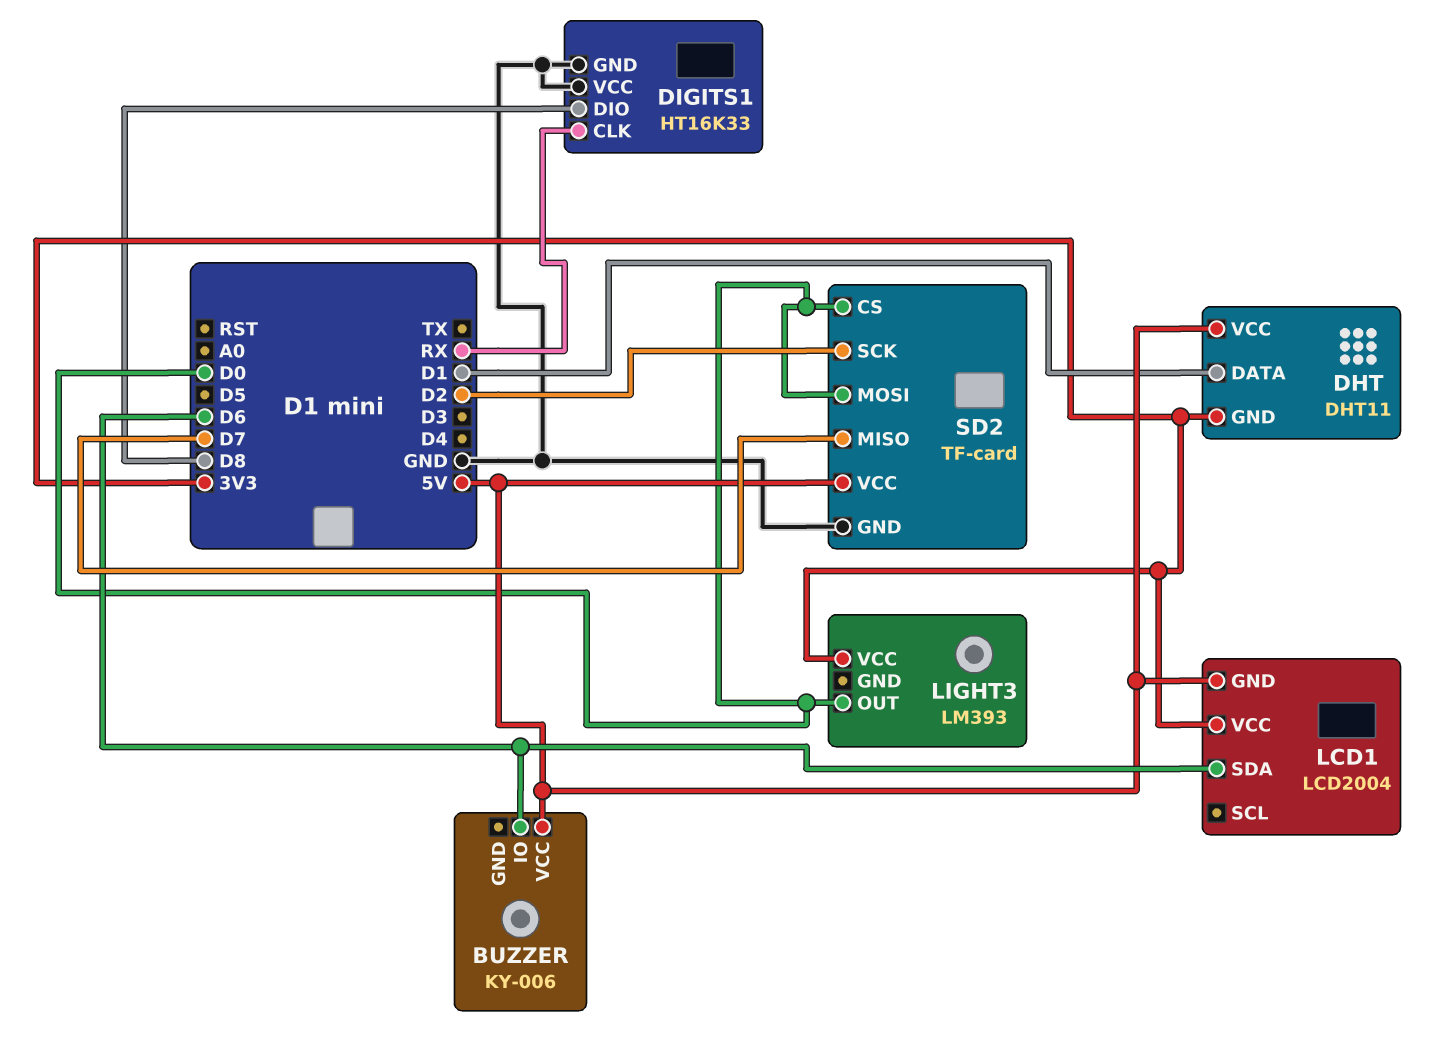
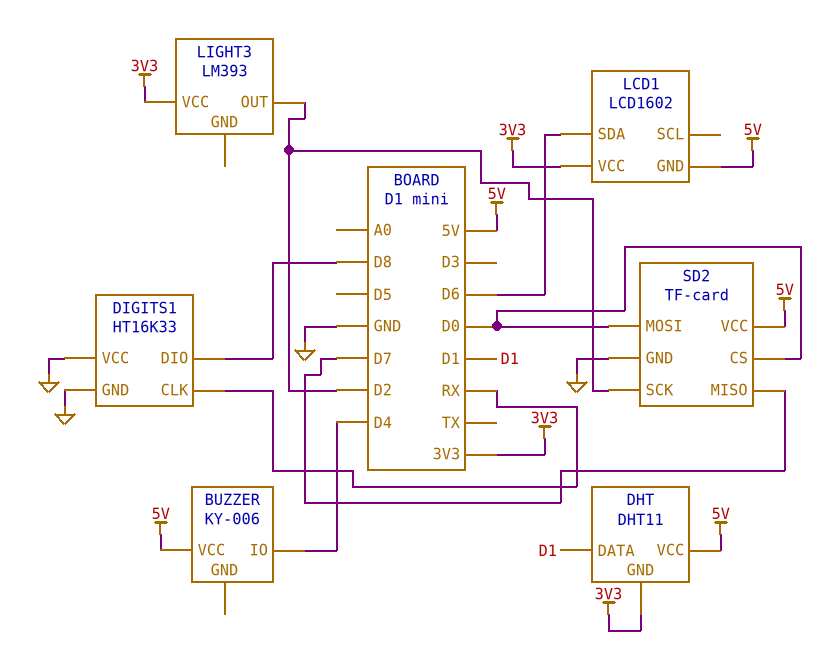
BUZZER pin IO: D6 -> D4
LCD1: LCD2004 -> LCD1602
LIGHT3 pin OUT: D0 -> D2

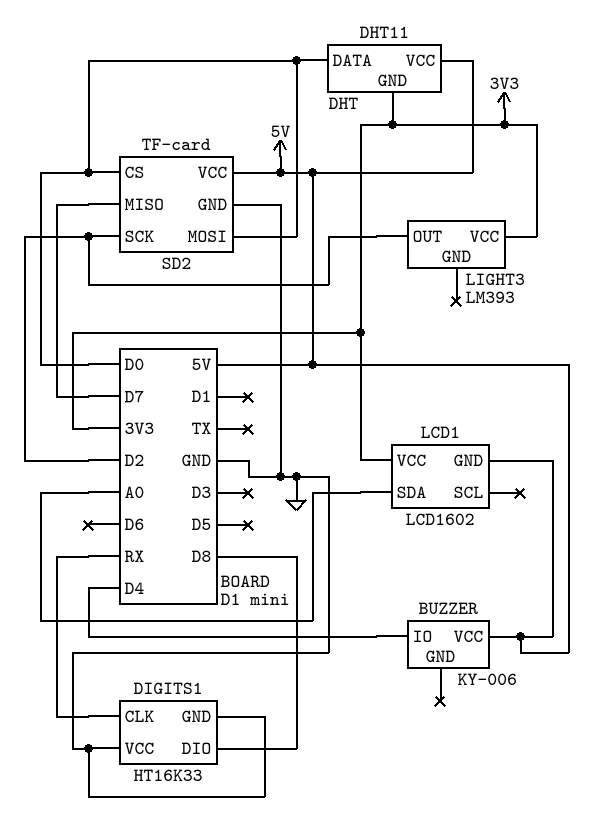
DHT pin DATA: D1 -> D0
LCD1 pin SDA: D6 -> A0

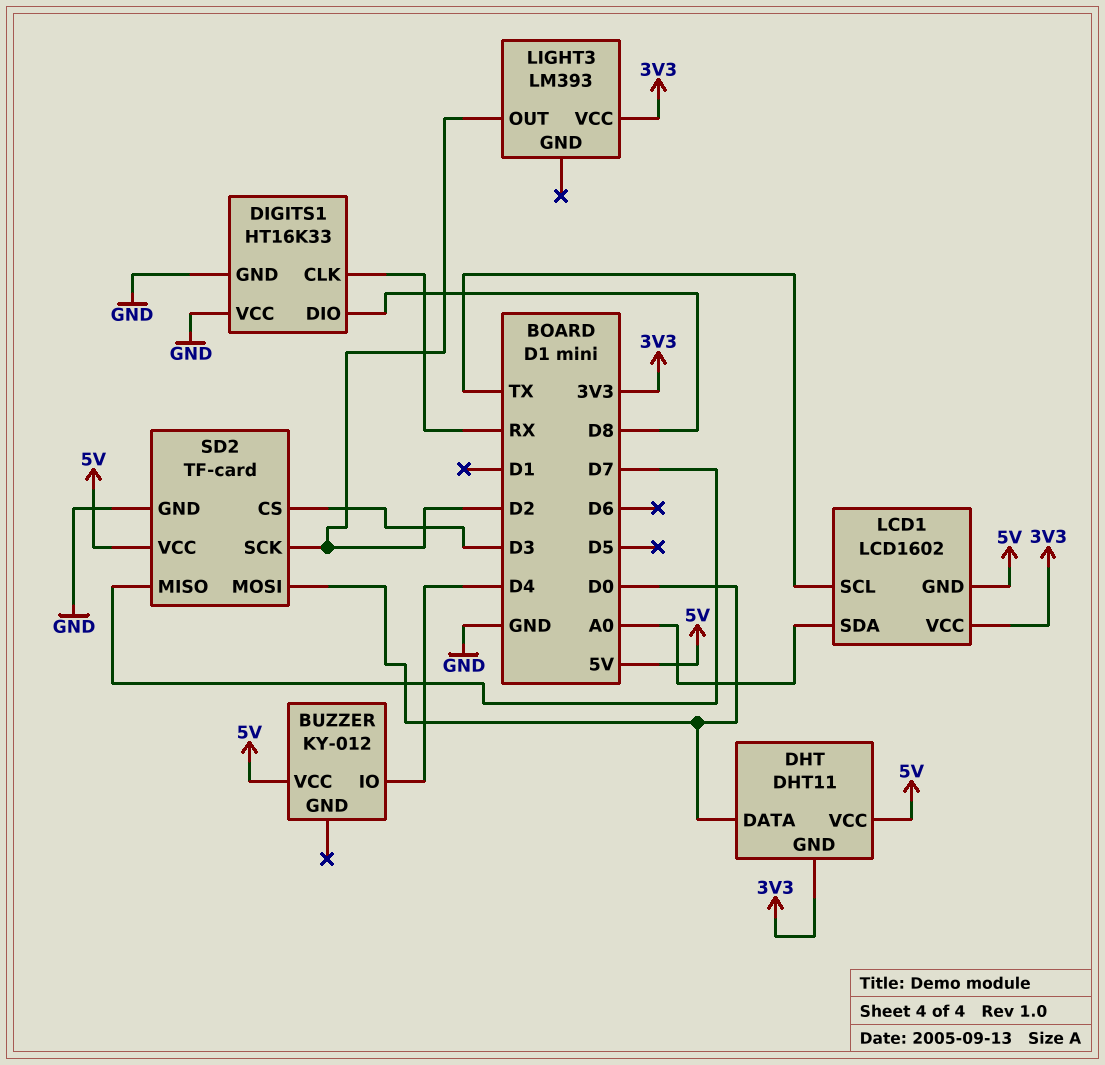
BUZZER: KY-006 -> KY-012
LCD1 pin SCL: none -> TX
SD2 pin CS: D0 -> D3

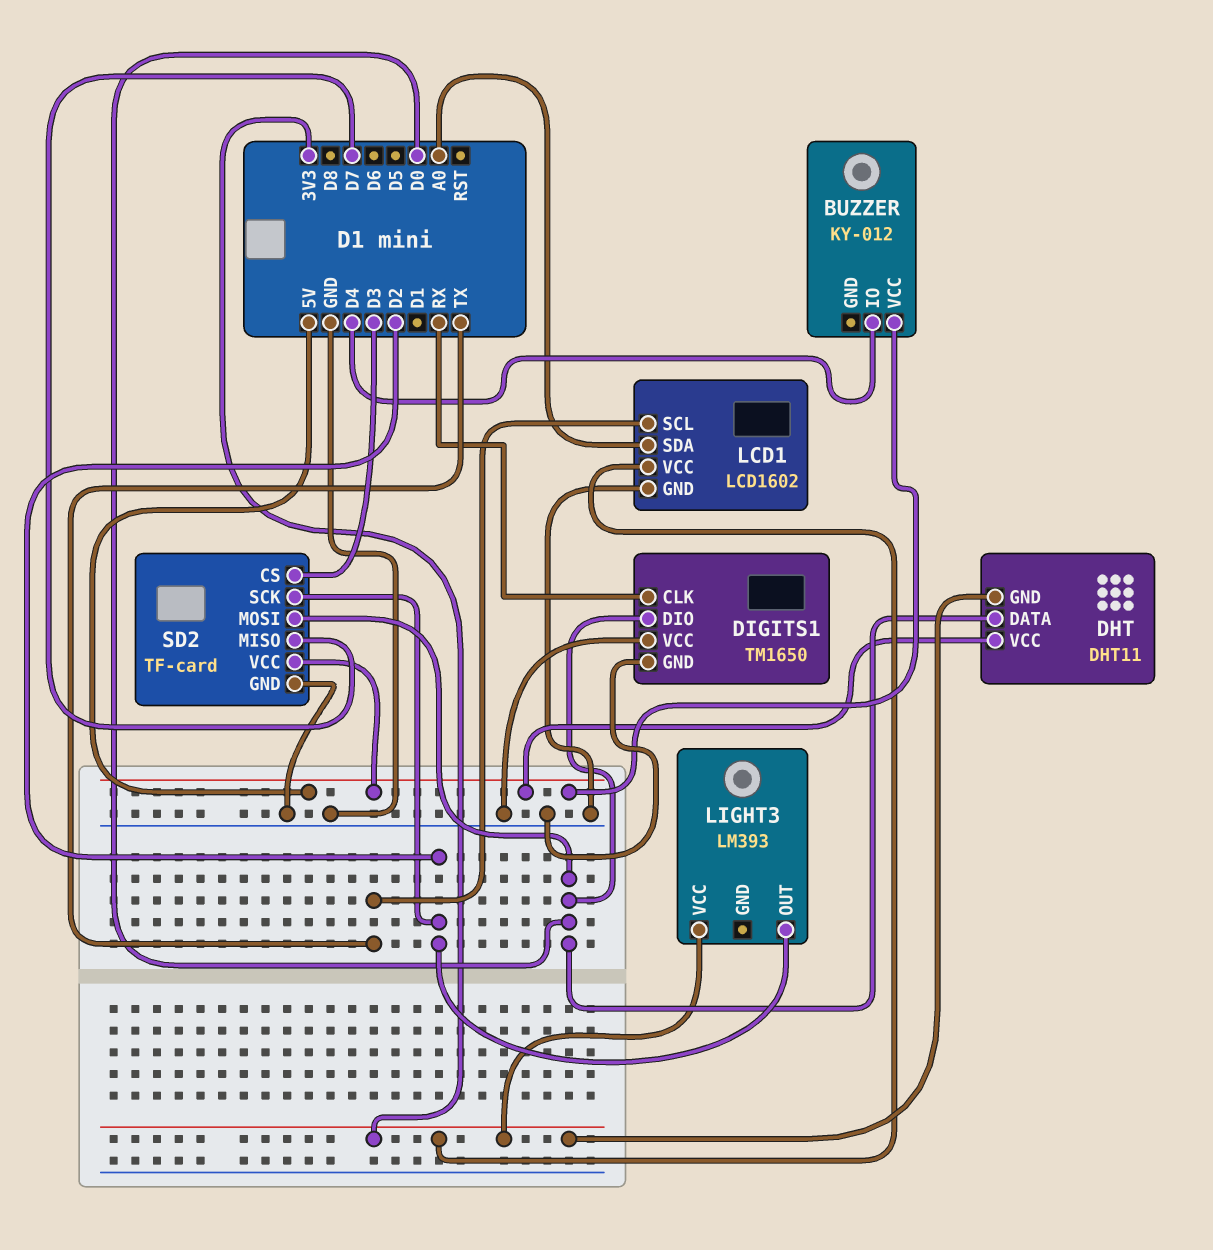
DIGITS1: HT16K33 -> TM1650
DIGITS1 pin DIO: D8 -> D0
LCD1 pin GND: 5V -> GND

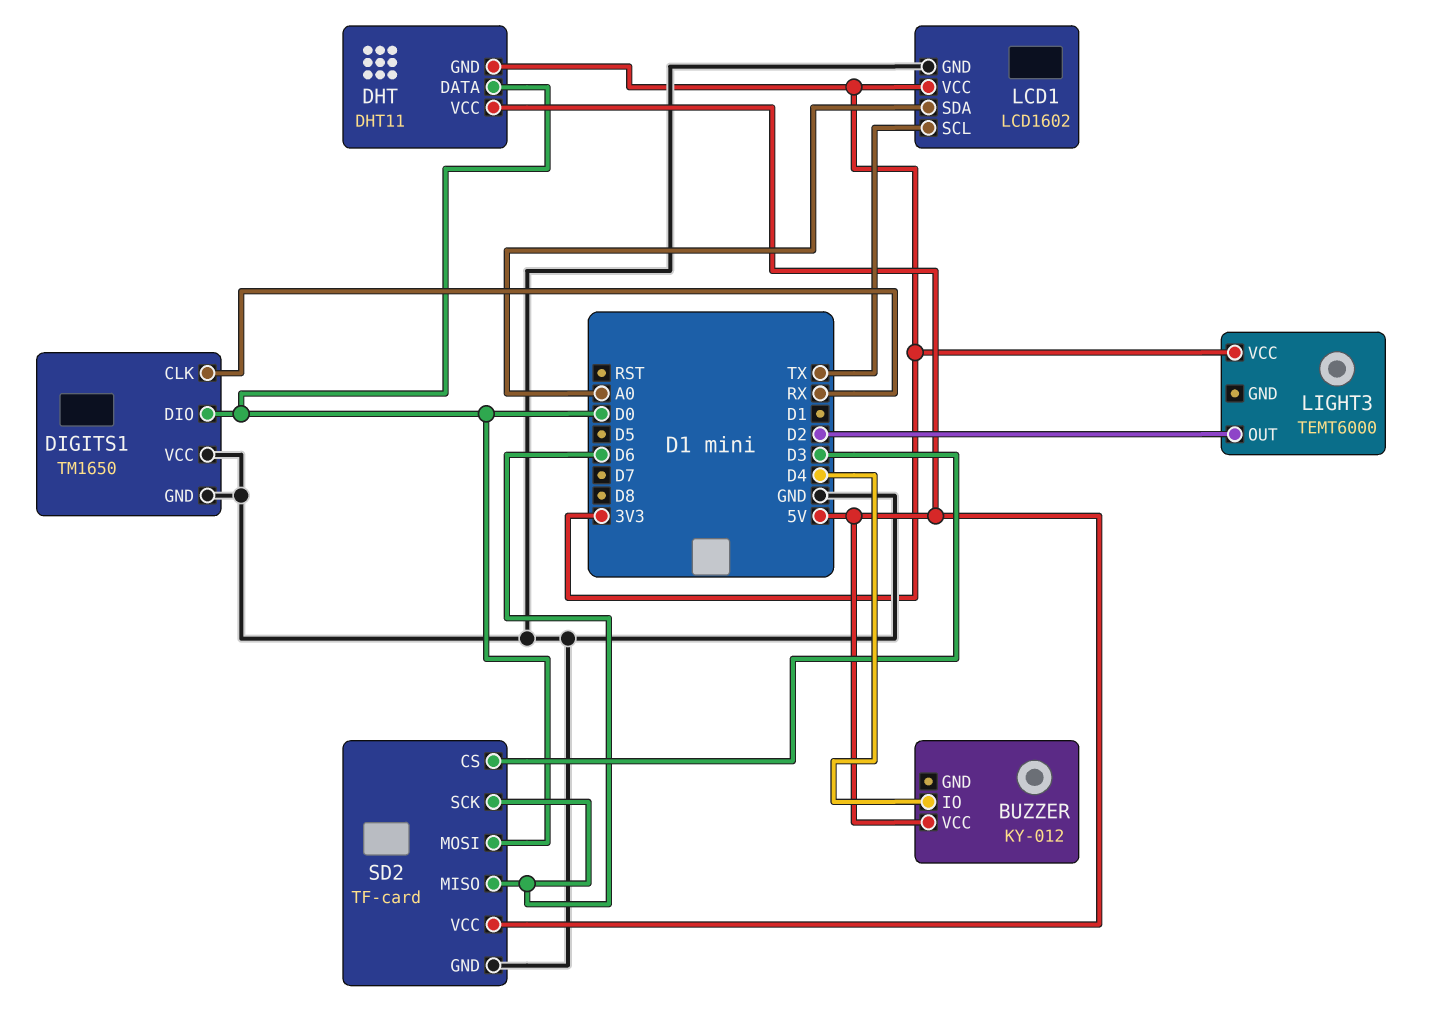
LIGHT3: LM393 -> TEMT6000
SD2 pin MISO: D7 -> D6
SD2 pin SCK: D2 -> D6

